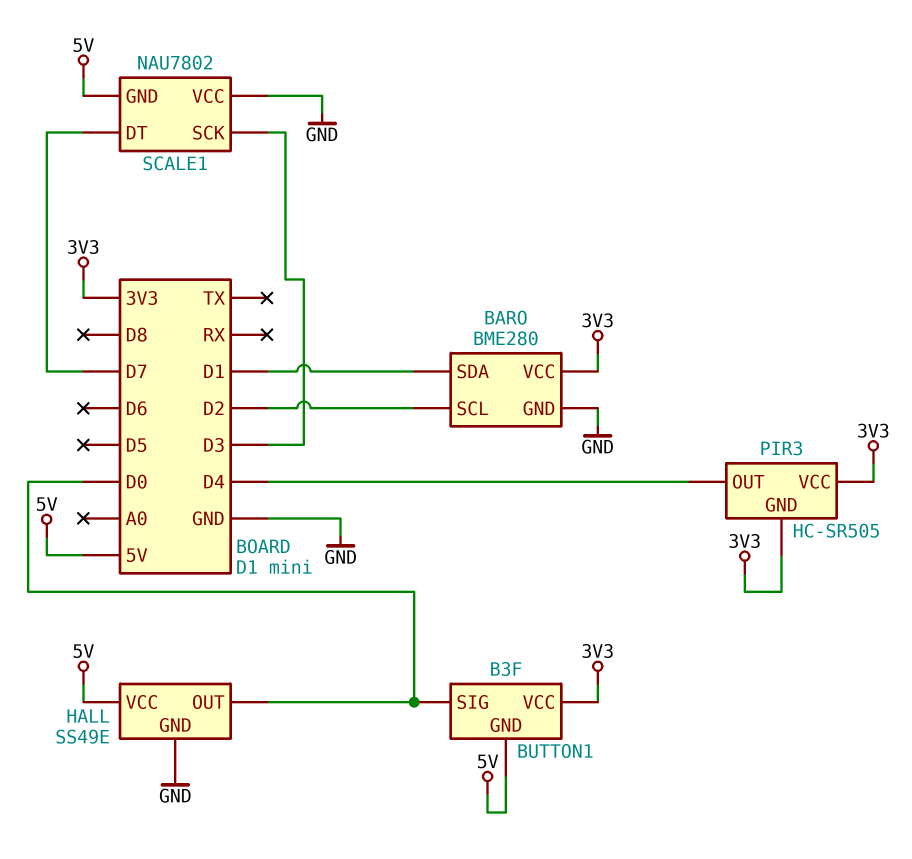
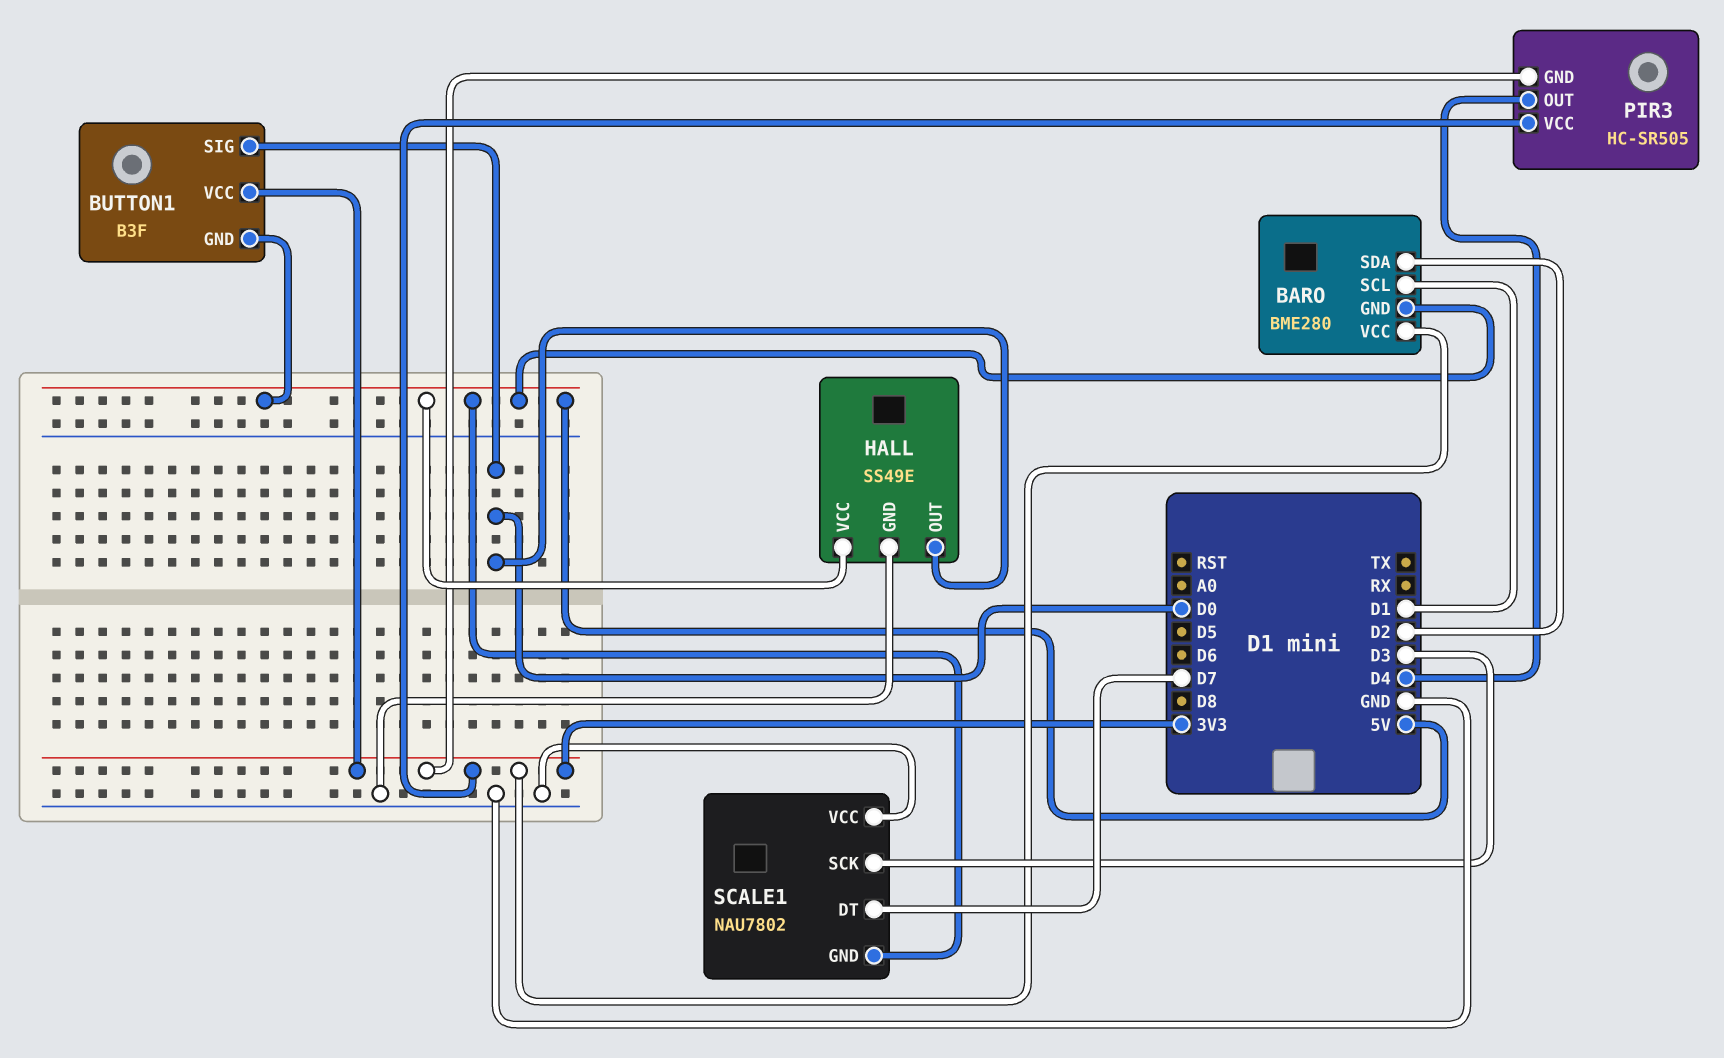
BARO pin GND: GND -> 5V
BARO pin SCL: D2 -> D1
BARO pin SDA: D1 -> D2

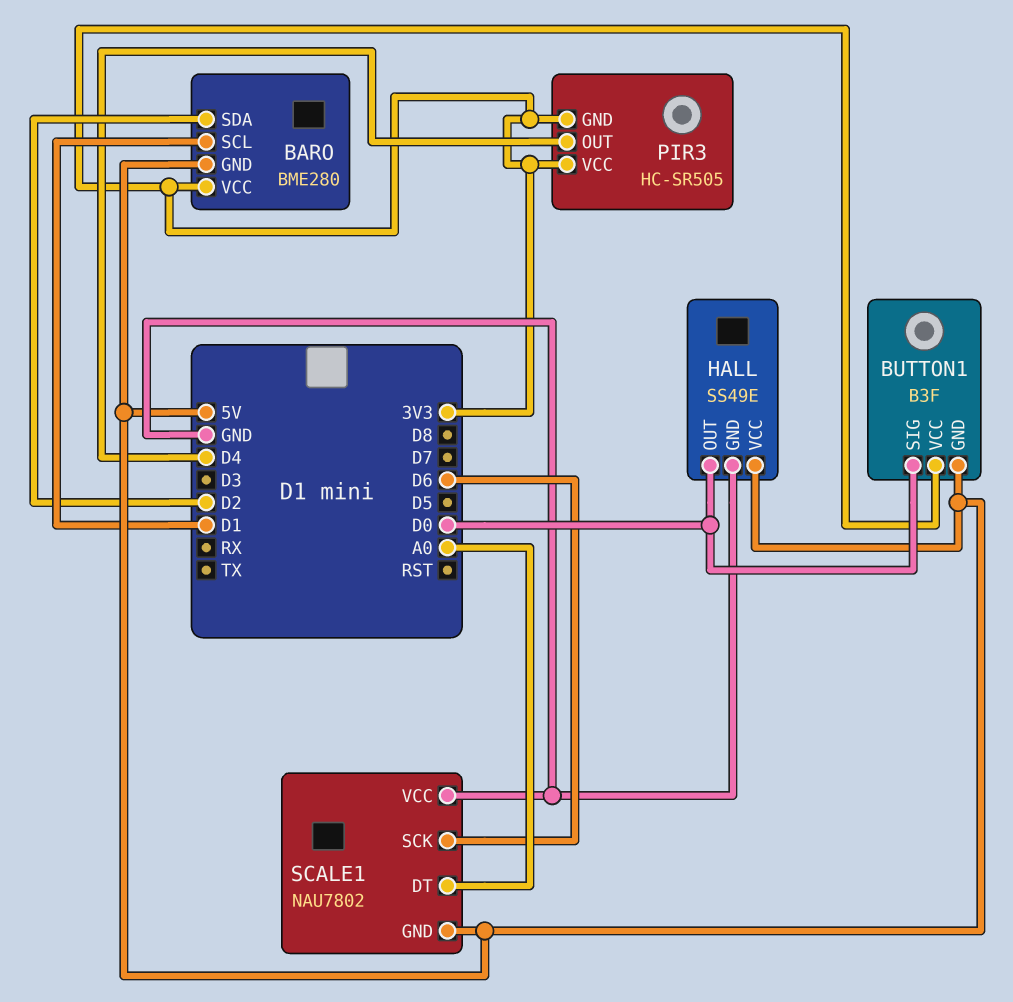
SCALE1 pin DT: D7 -> A0
SCALE1 pin SCK: D3 -> D6

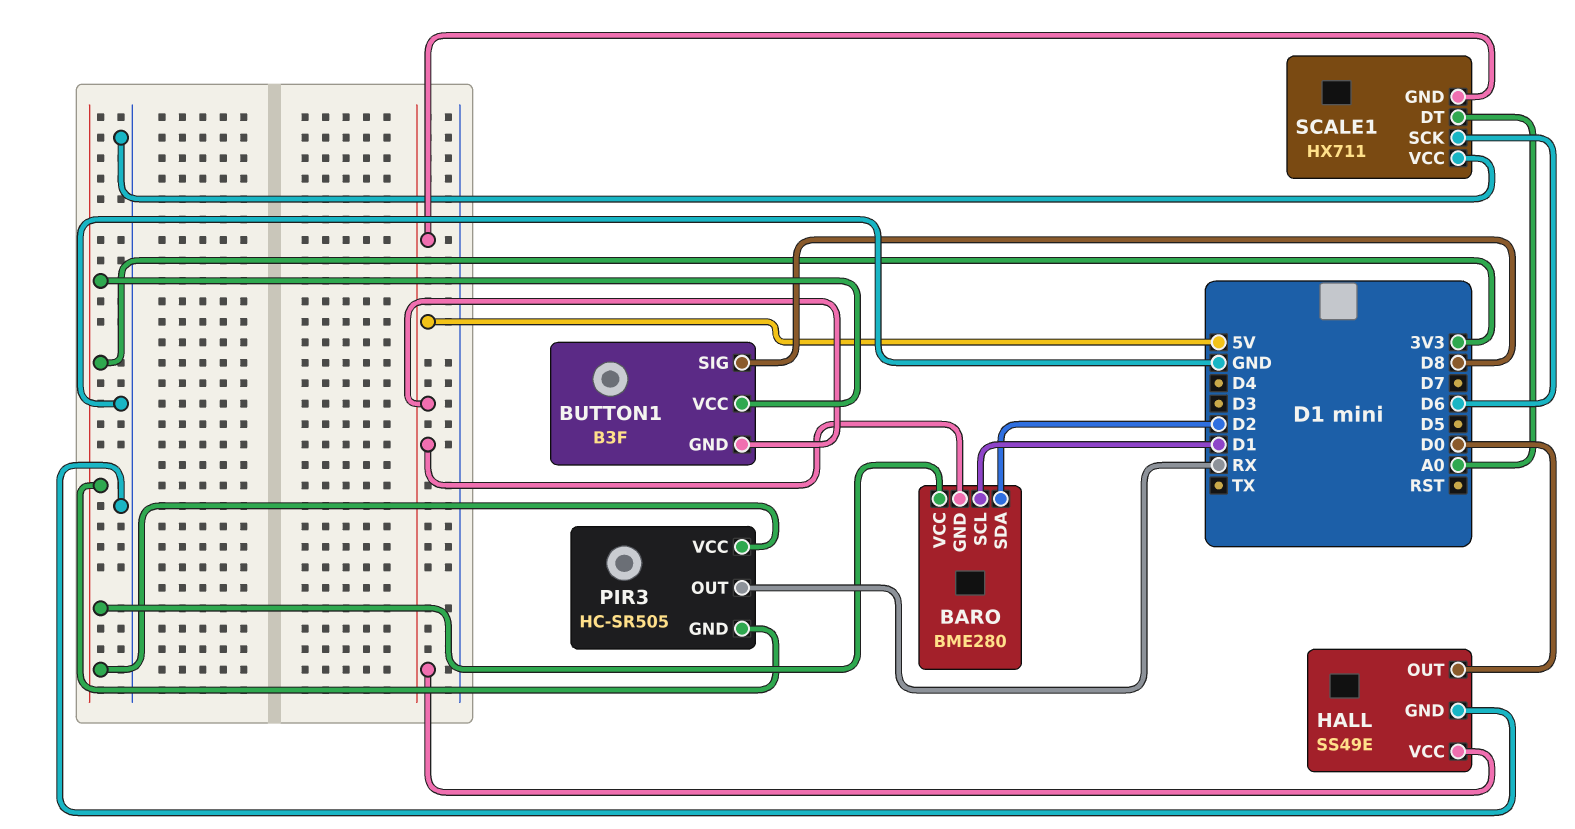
BUTTON1 pin SIG: D0 -> D8
PIR3 pin OUT: D4 -> RX
SCALE1: NAU7802 -> HX711

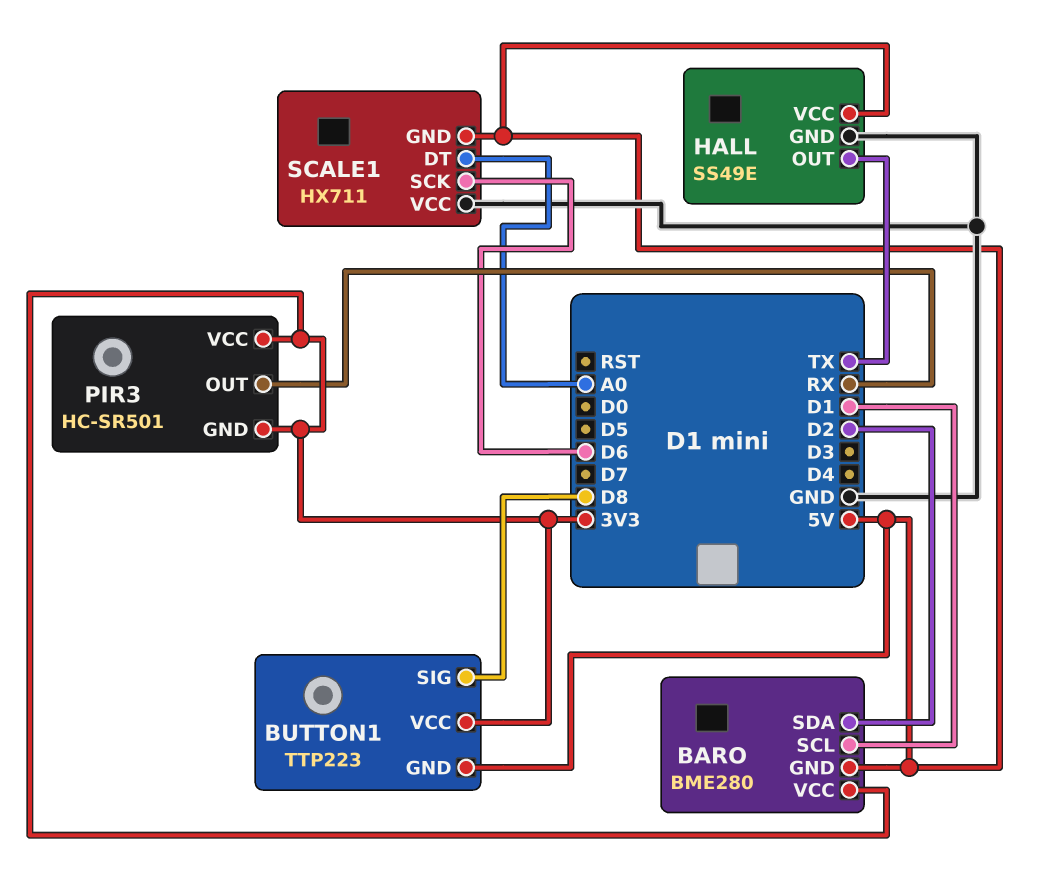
BUTTON1: B3F -> TTP223
HALL pin OUT: D0 -> TX
PIR3: HC-SR505 -> HC-SR501

